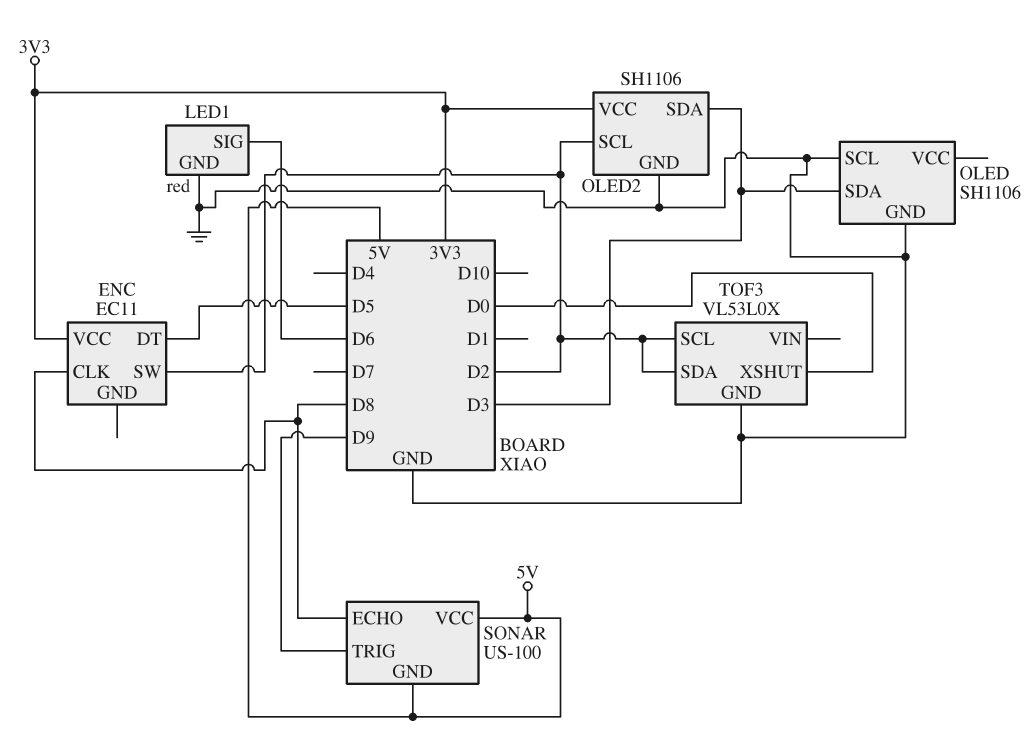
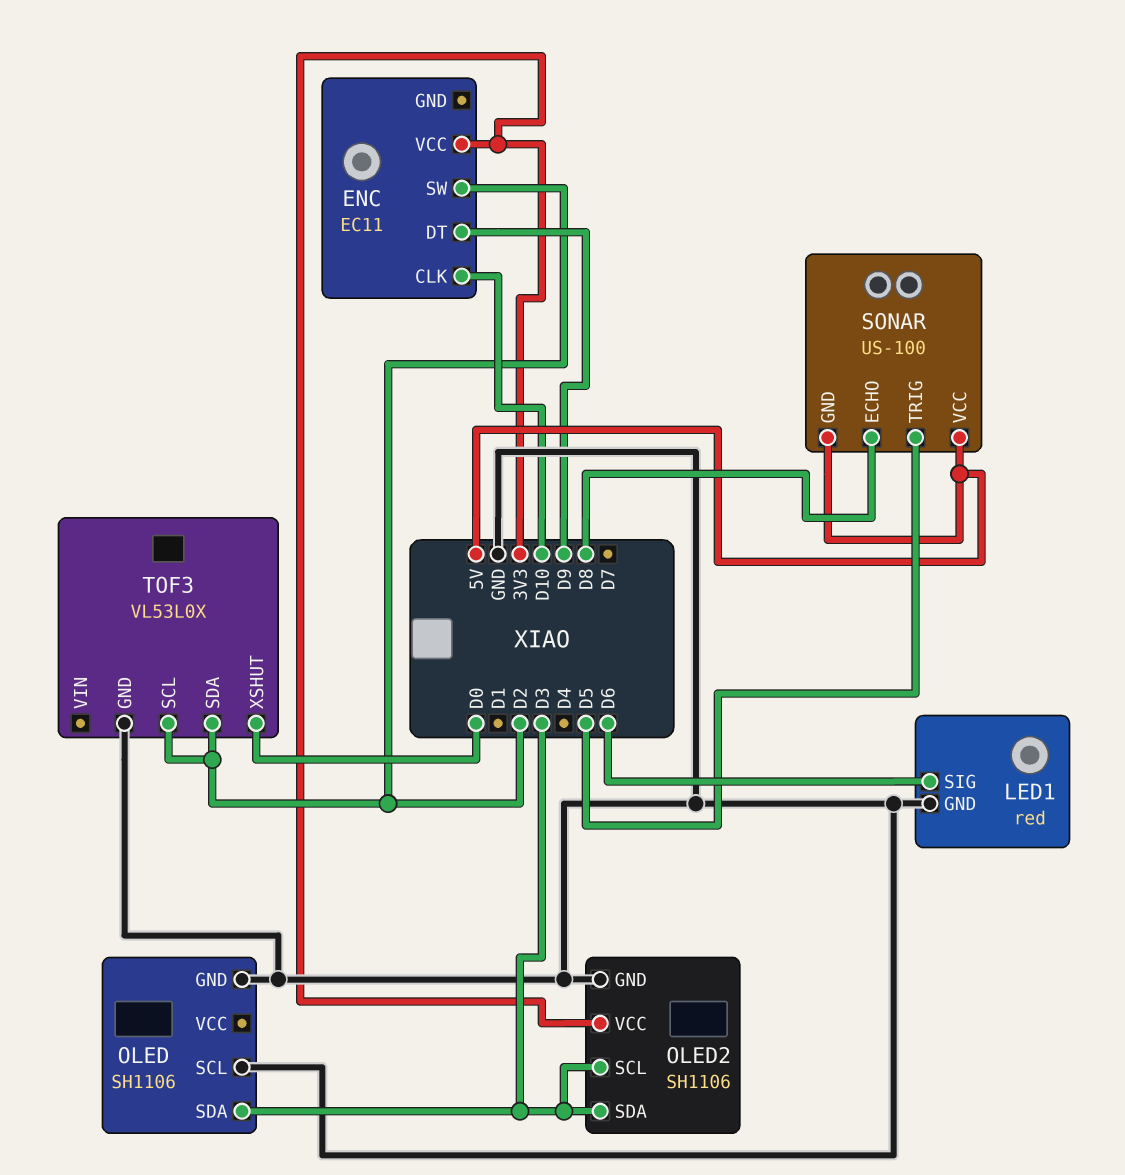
ENC pin CLK: D8 -> D10
ENC pin DT: D5 -> D9
OLED2 pin SCL: D2 -> D3
SONAR pin TRIG: D9 -> D5

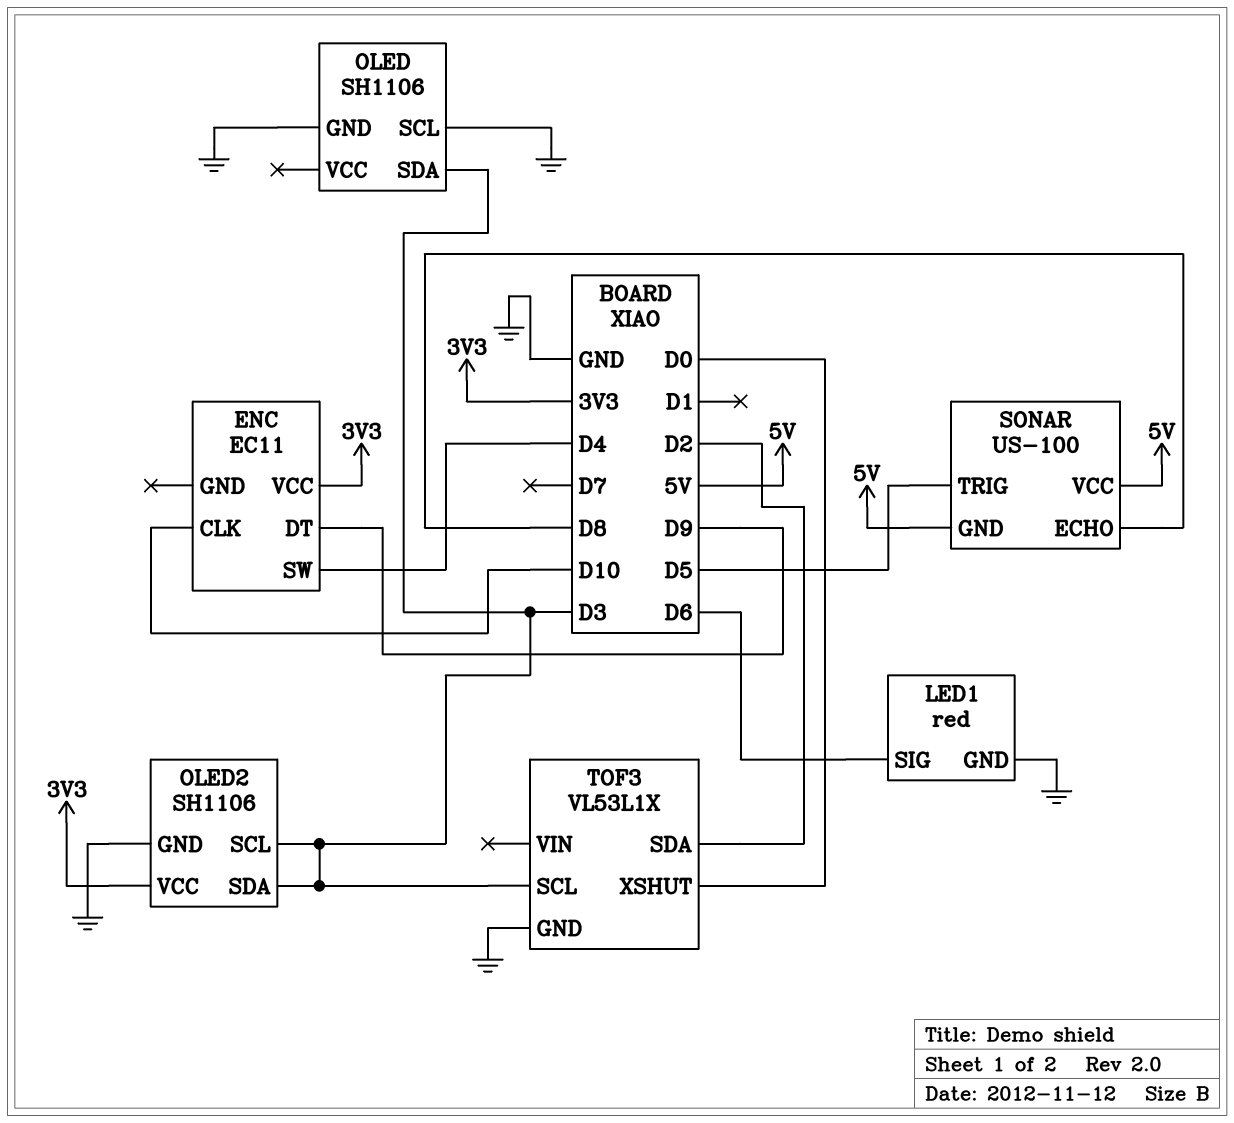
ENC pin SW: D2 -> D4
TOF3: VL53L0X -> VL53L1X
TOF3 pin SCL: D2 -> D3

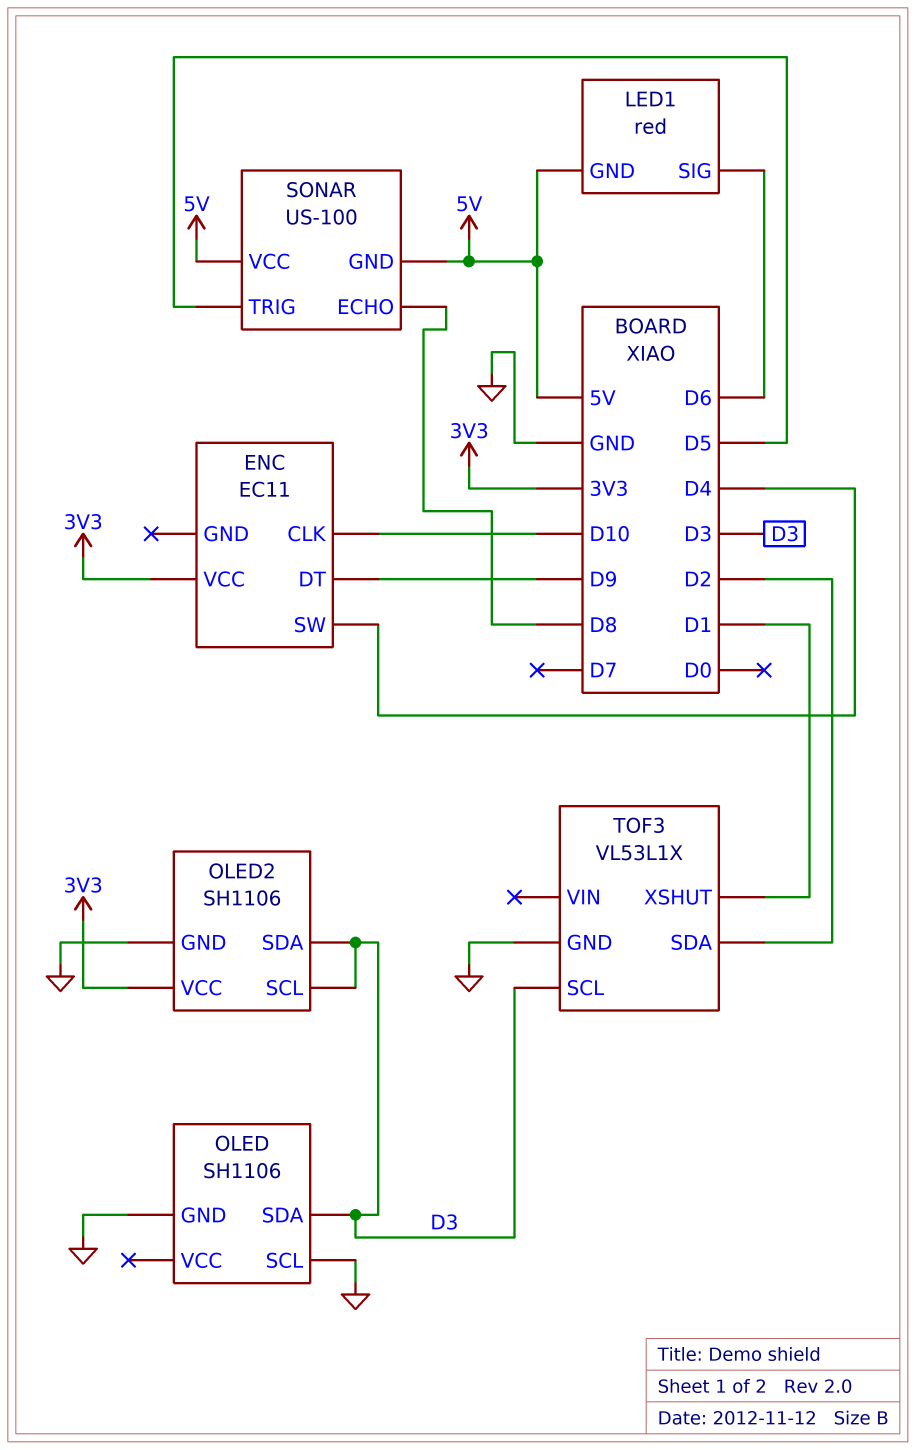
LED1 pin GND: GND -> 5V
TOF3 pin XSHUT: D0 -> D1

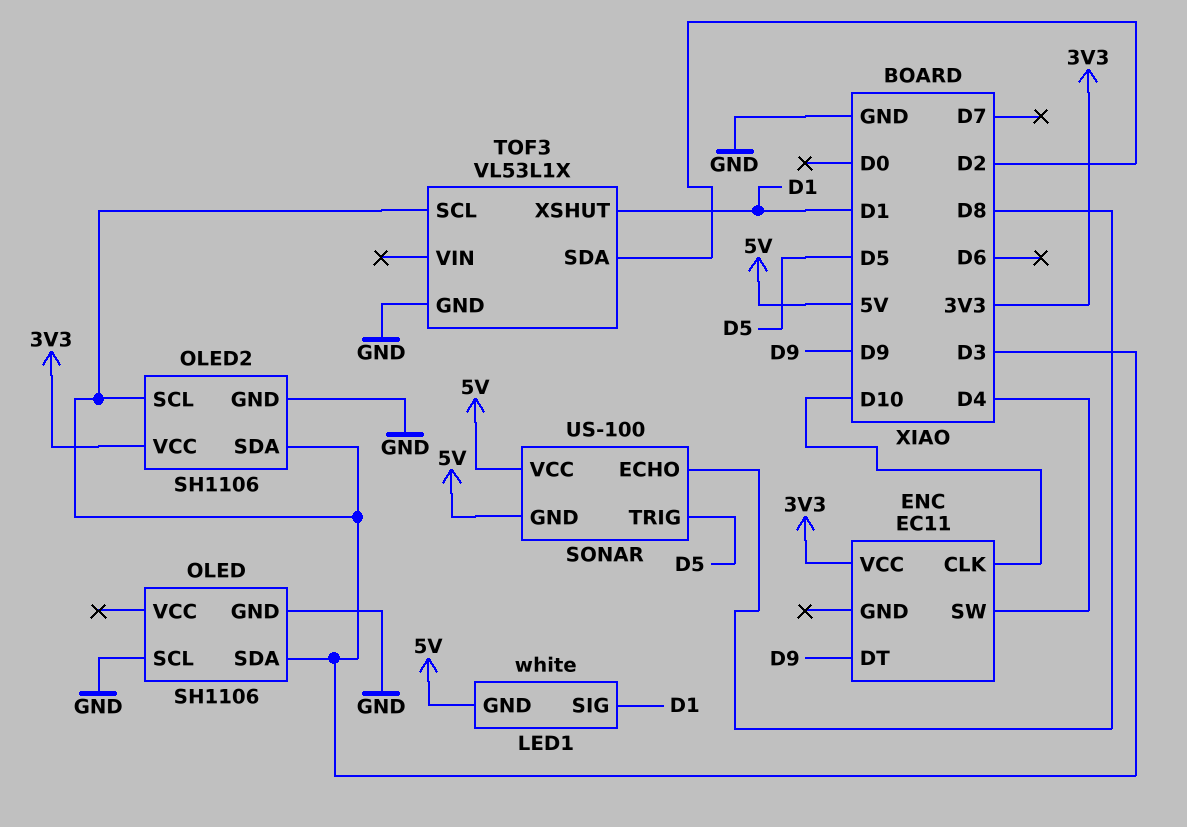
LED1: red -> white
LED1 pin SIG: D6 -> D1

